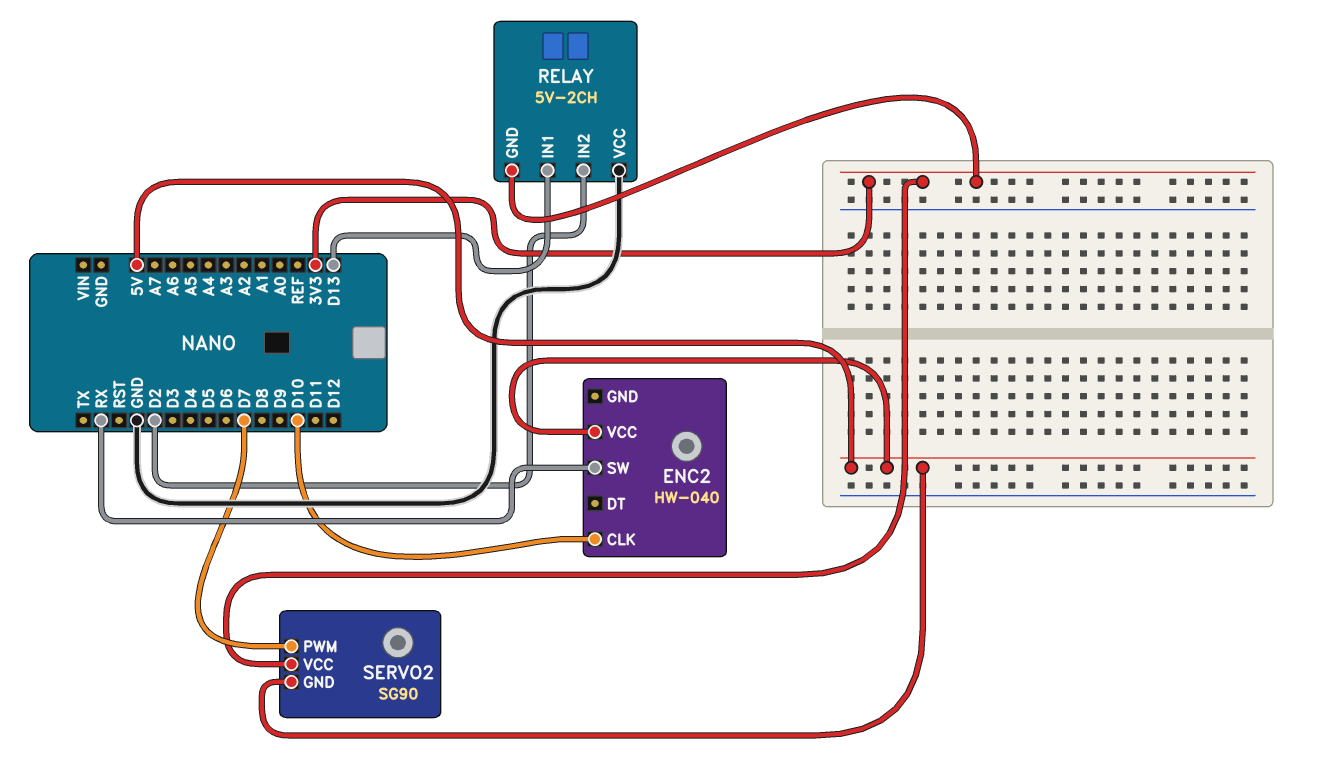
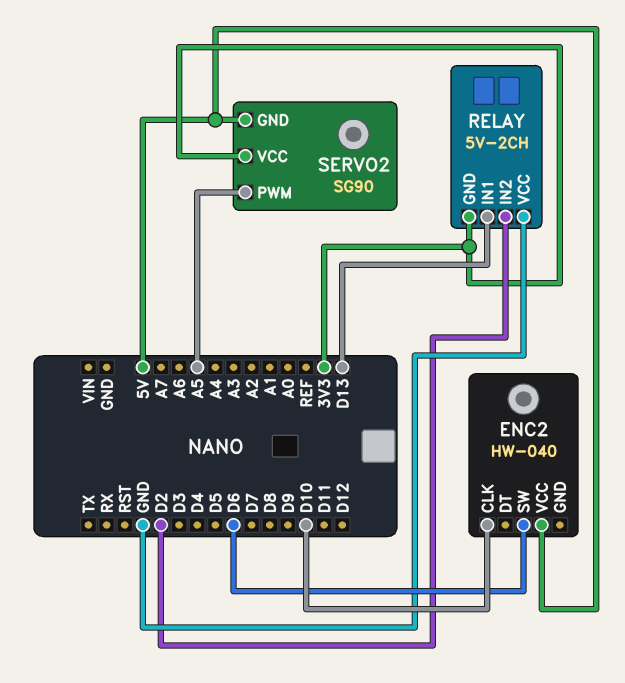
ENC2 pin SW: RX -> D6
SERVO2 pin PWM: D7 -> A5

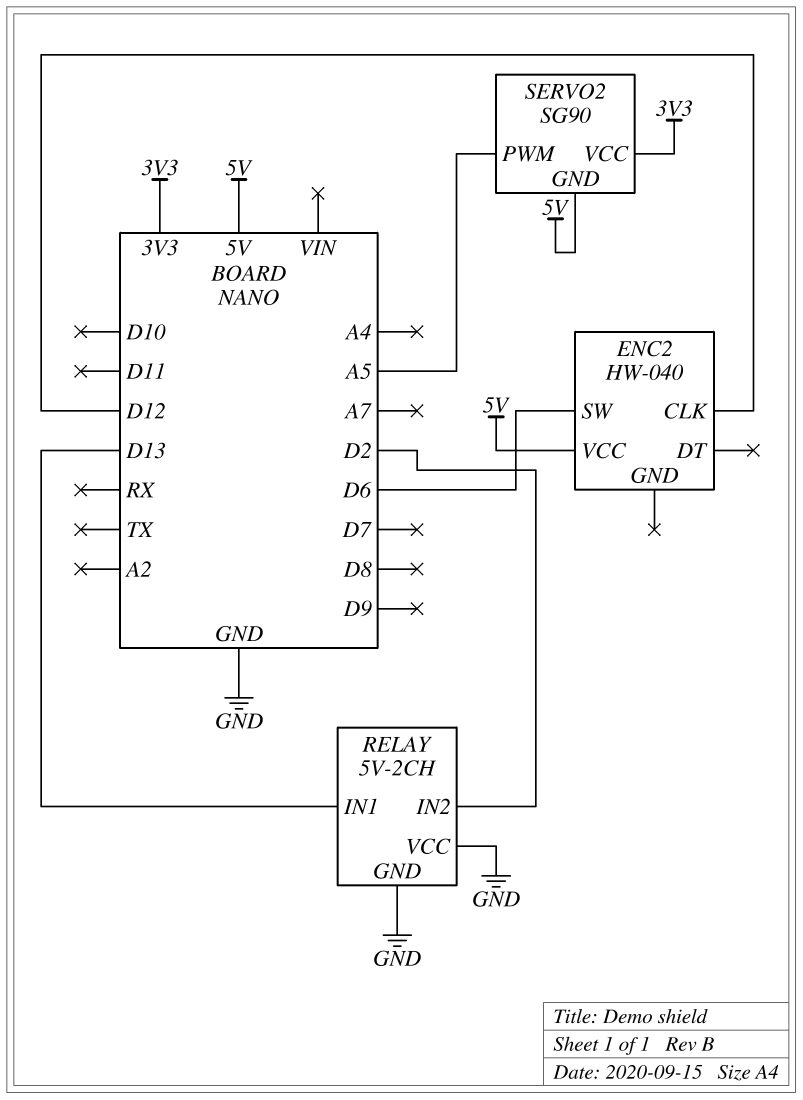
ENC2 pin CLK: D10 -> D12
RELAY pin GND: 3V3 -> GND

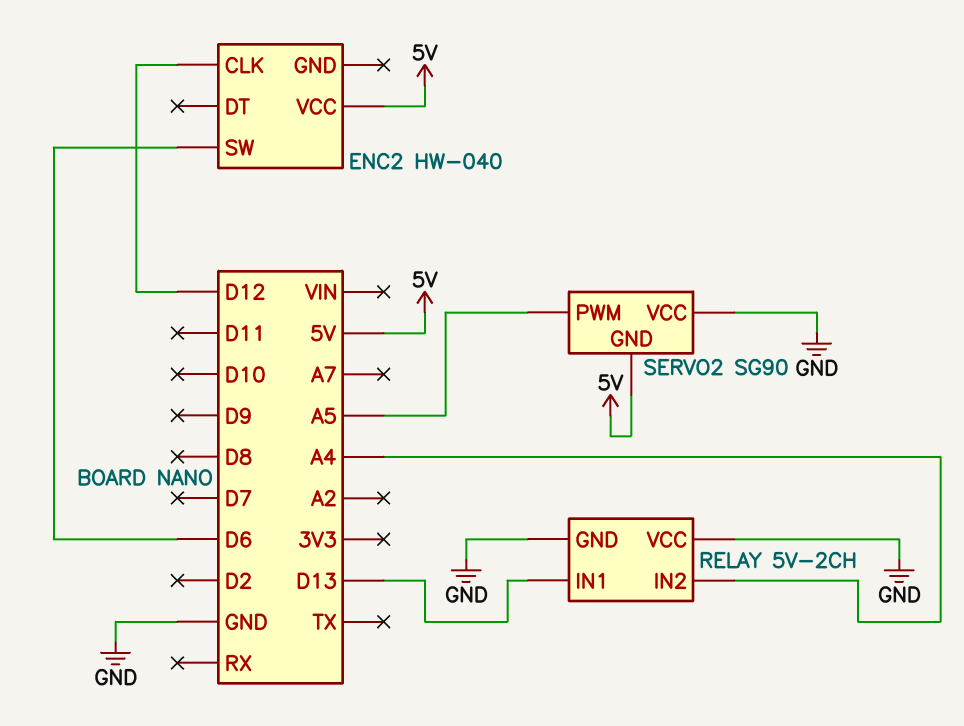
RELAY pin IN2: D2 -> A4
SERVO2 pin VCC: 3V3 -> GND

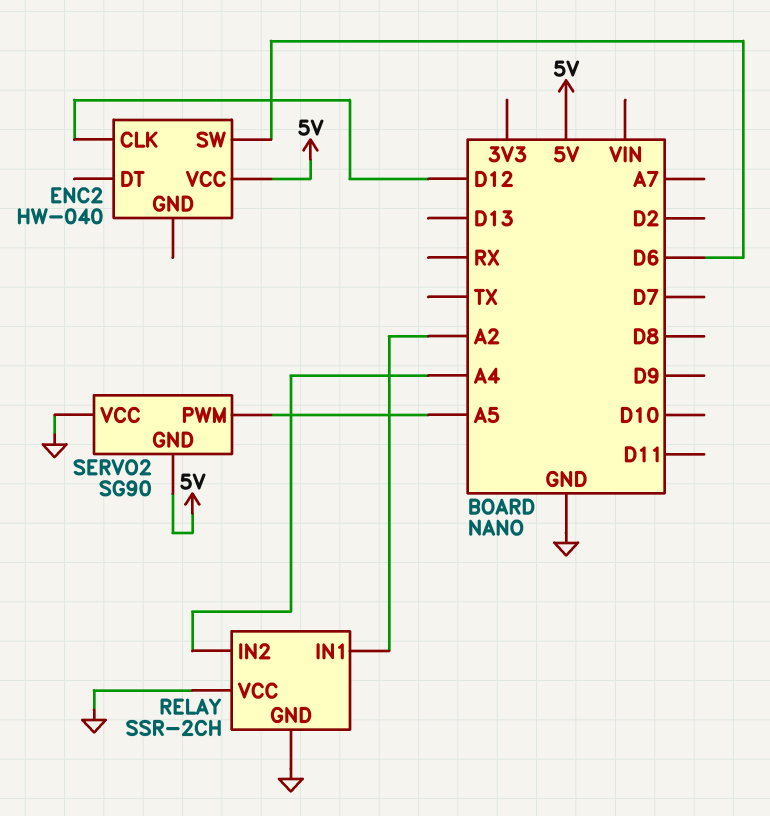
RELAY: 5V-2CH -> SSR-2CH
RELAY pin IN1: D13 -> A2

